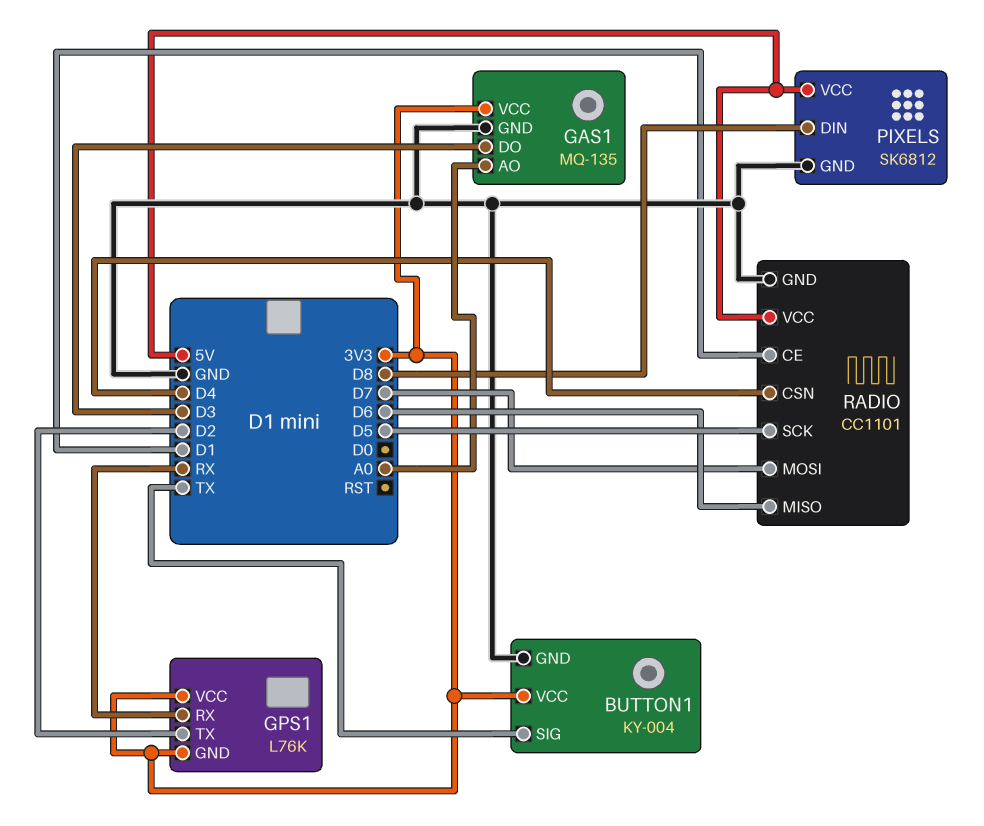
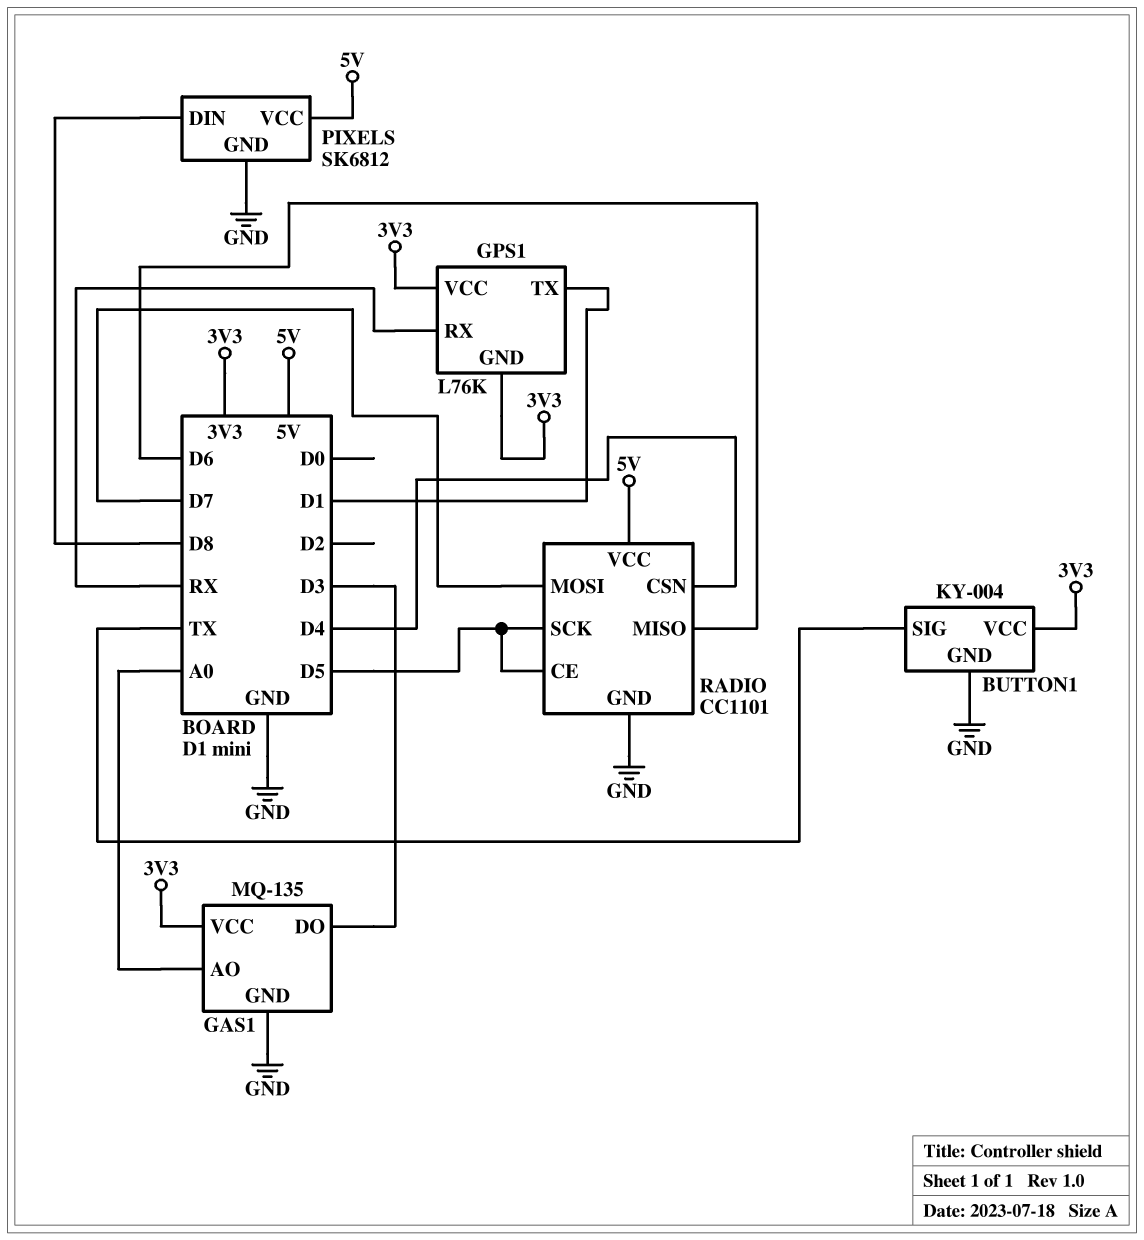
GPS1 pin TX: D2 -> D1
RADIO pin CE: D1 -> D5

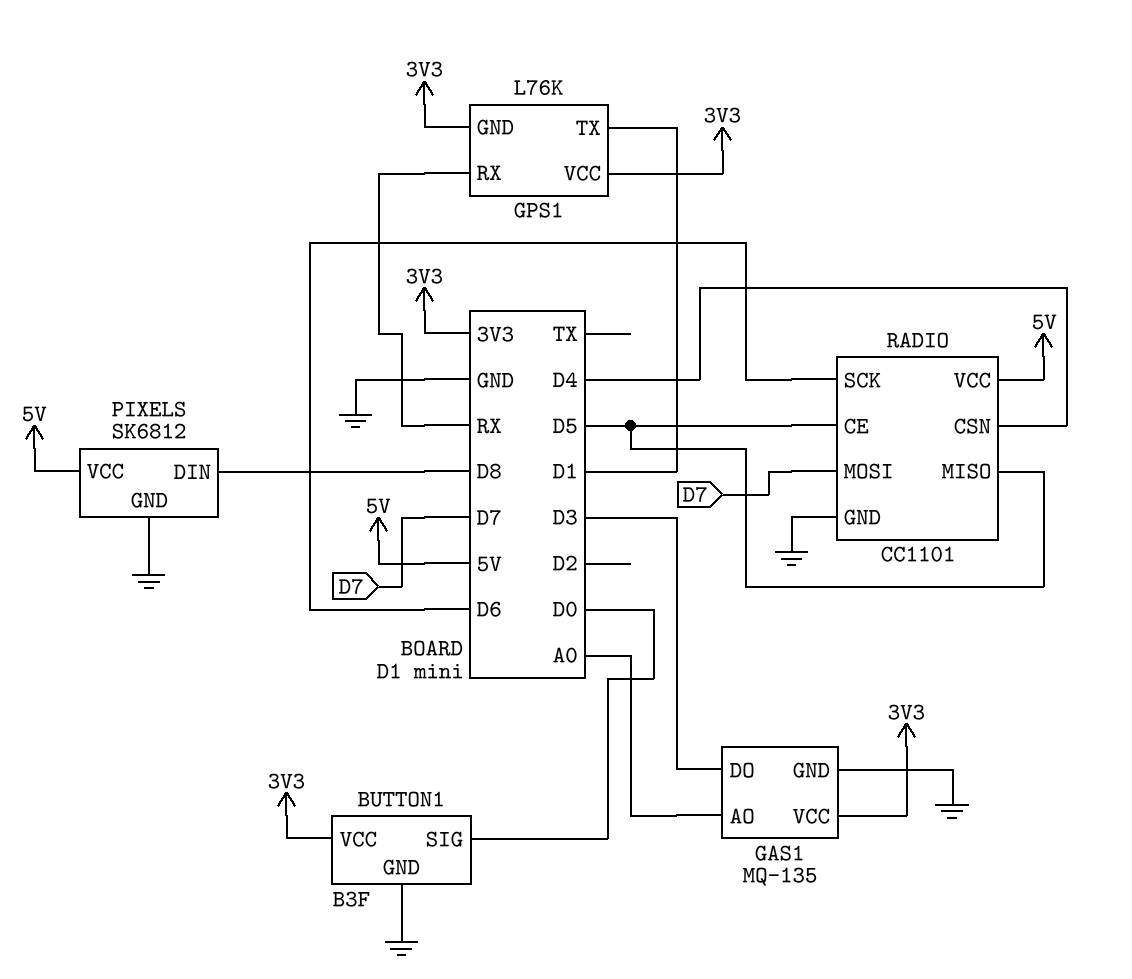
BUTTON1: KY-004 -> B3F
BUTTON1 pin SIG: TX -> D0
RADIO pin MISO: D6 -> D5
RADIO pin SCK: D5 -> D6

